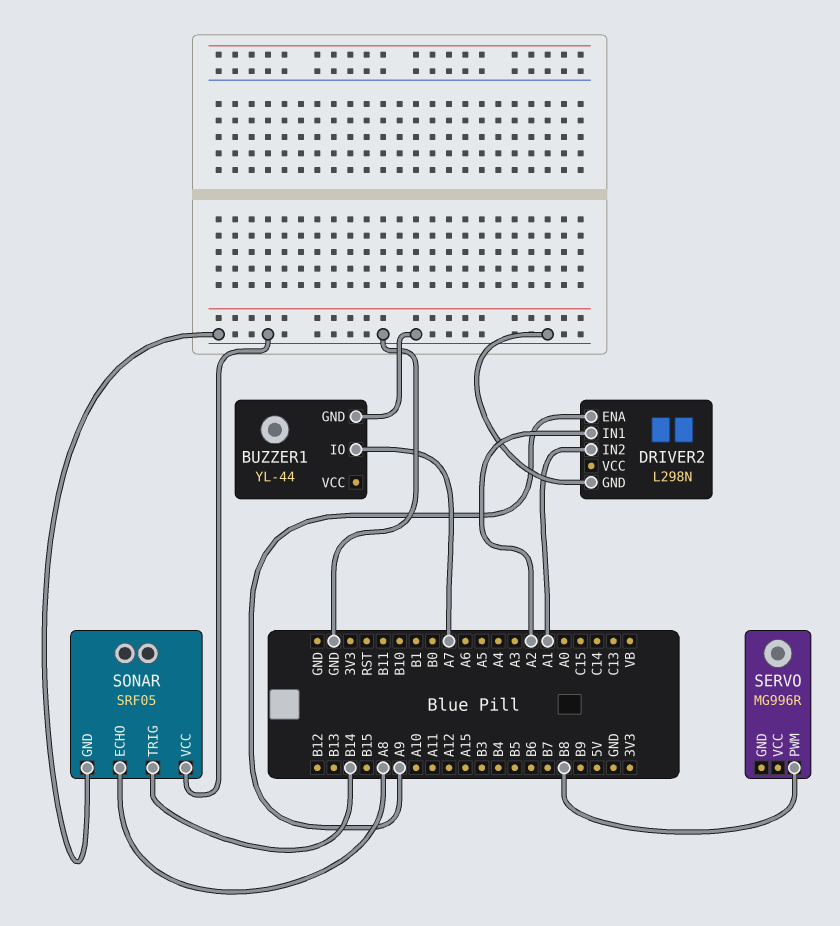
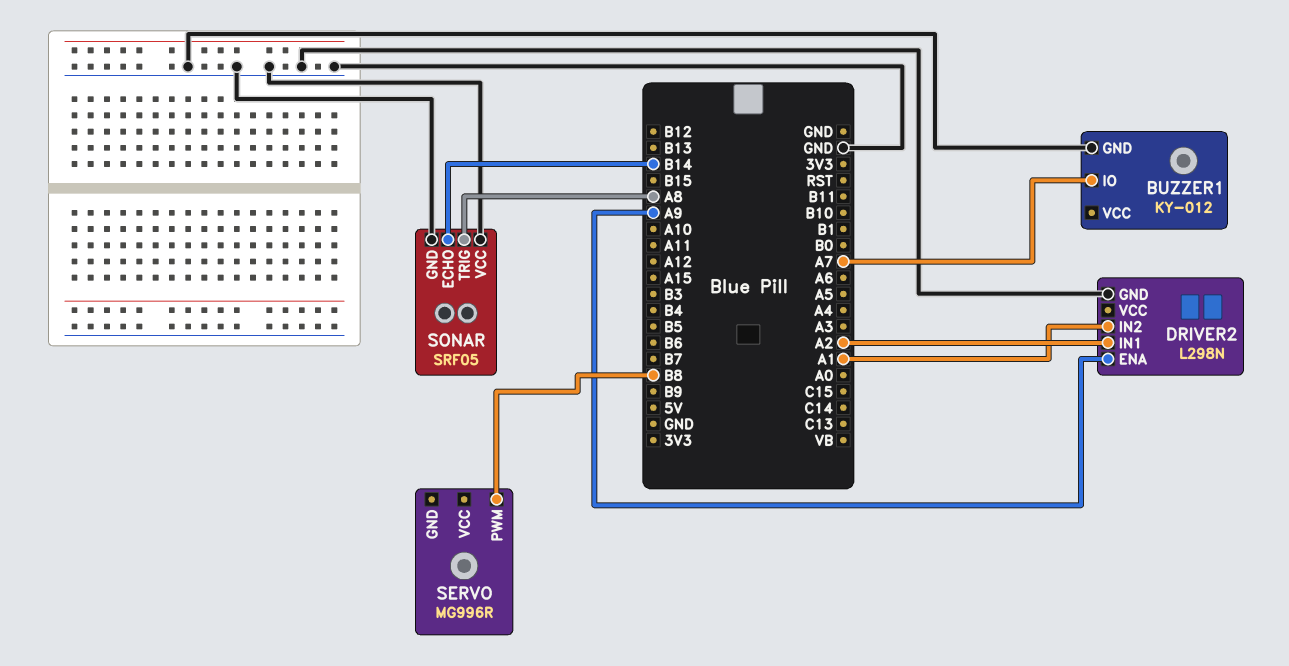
BUZZER1: YL-44 -> KY-012
SONAR pin ECHO: A8 -> B14
SONAR pin TRIG: B14 -> A8

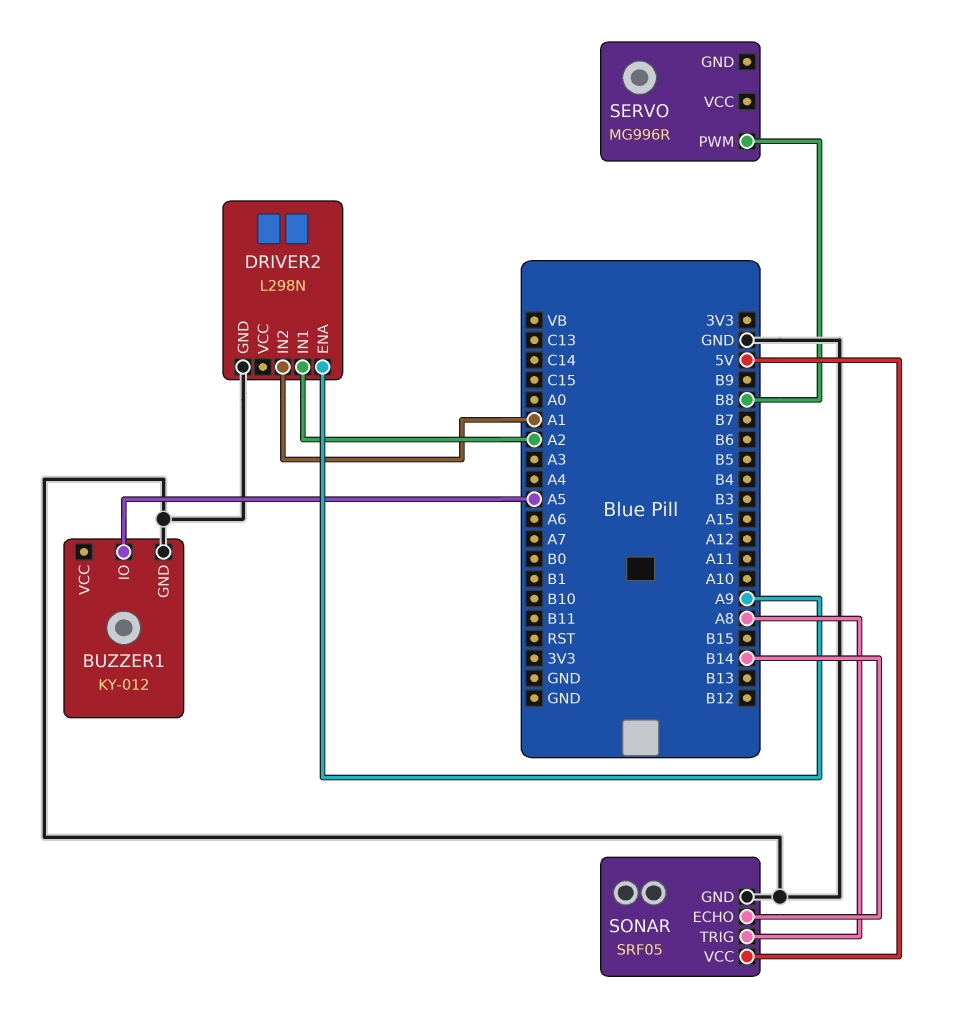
BUZZER1 pin IO: A7 -> A5
SONAR pin VCC: GND -> 5V

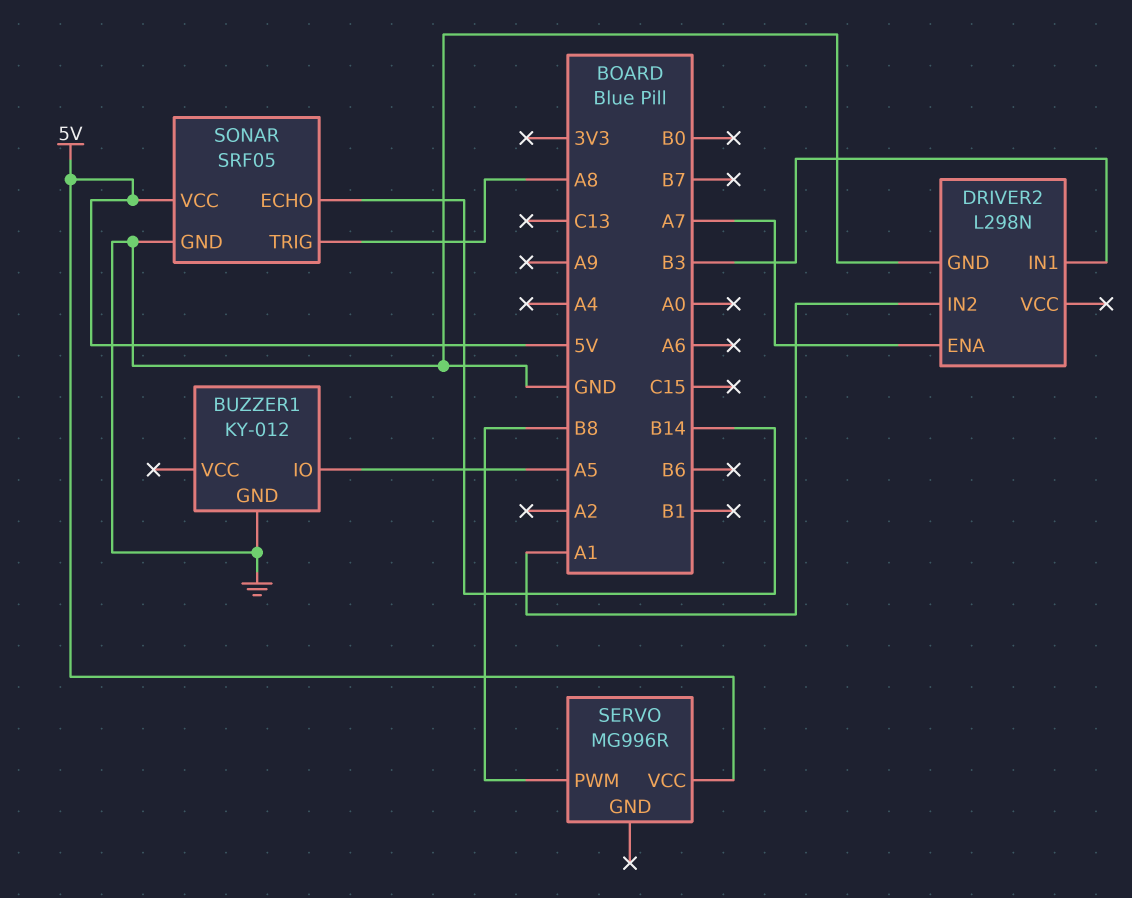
DRIVER2 pin ENA: A9 -> A7
DRIVER2 pin IN1: A2 -> B3
SERVO pin VCC: none -> 5V

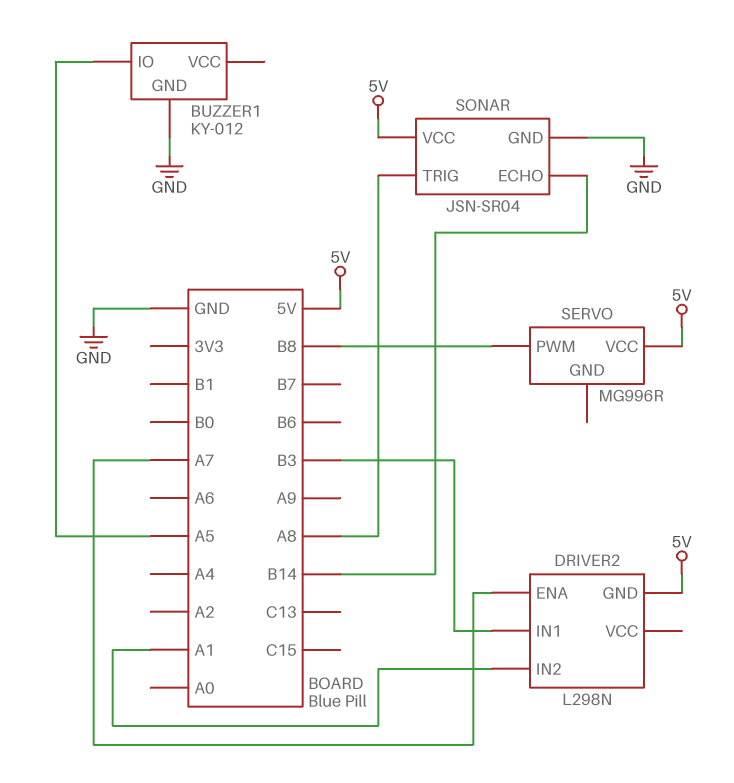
DRIVER2 pin GND: GND -> 5V
SONAR: SRF05 -> JSN-SR04

